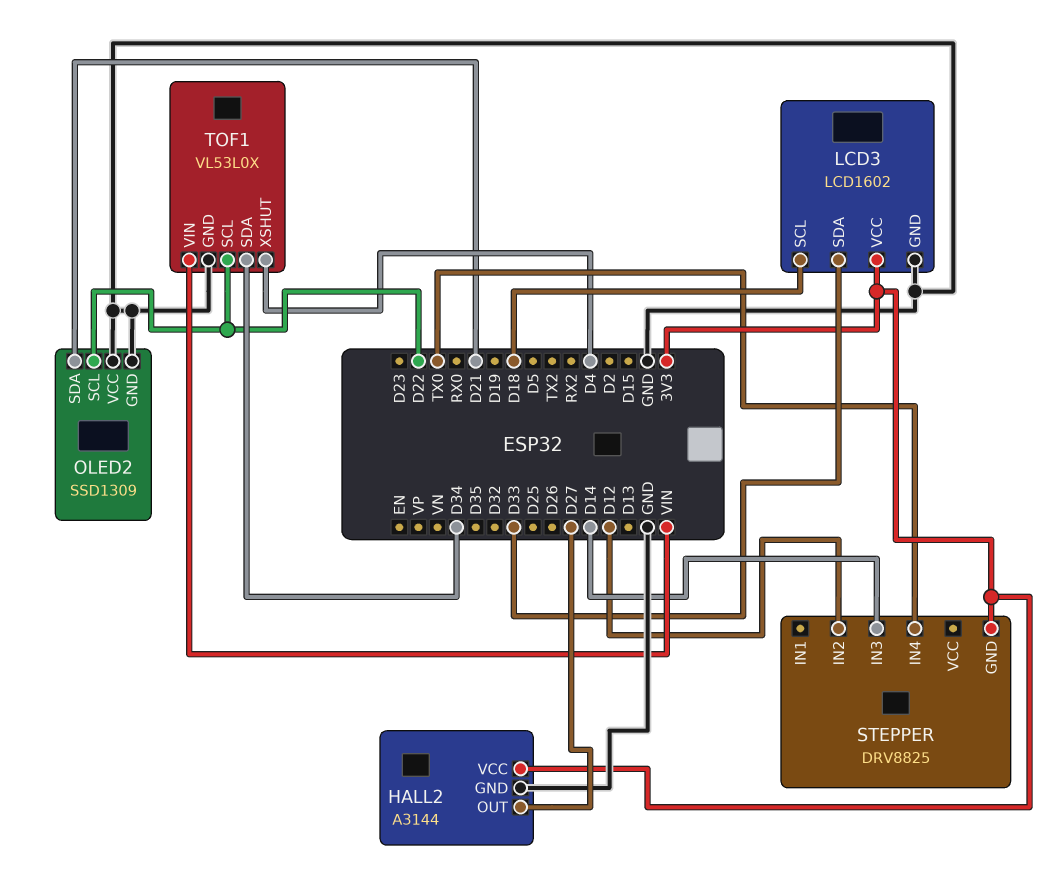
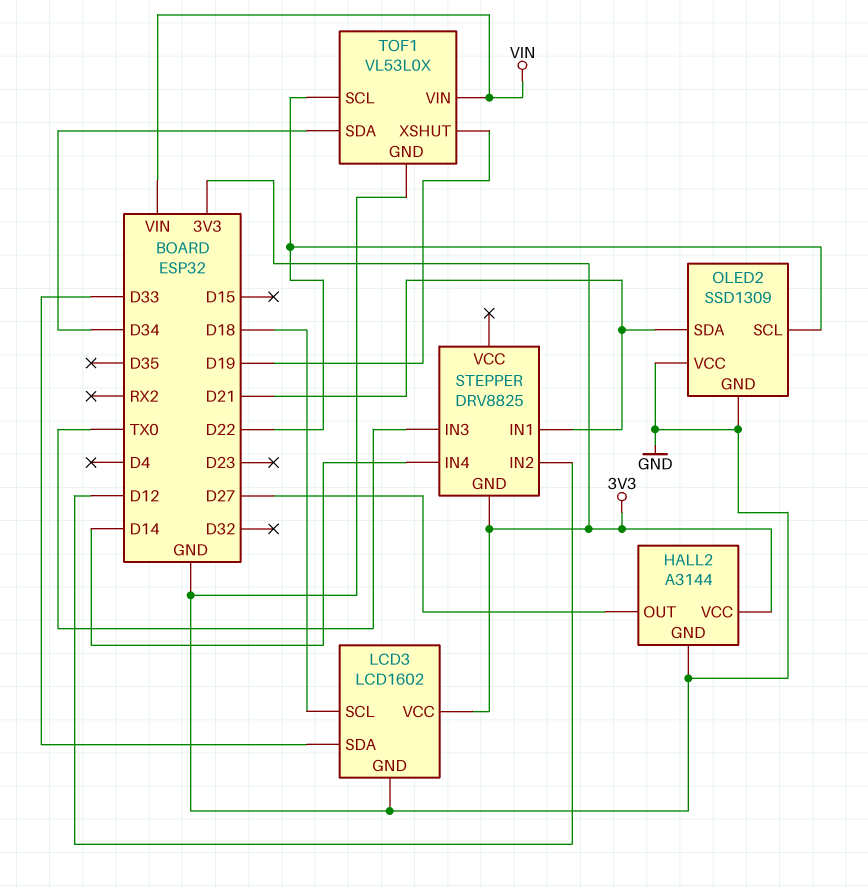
STEPPER pin IN1: none -> D21
STEPPER pin IN3: D14 -> TX0
STEPPER pin IN4: TX0 -> D14
TOF1 pin XSHUT: D4 -> D19

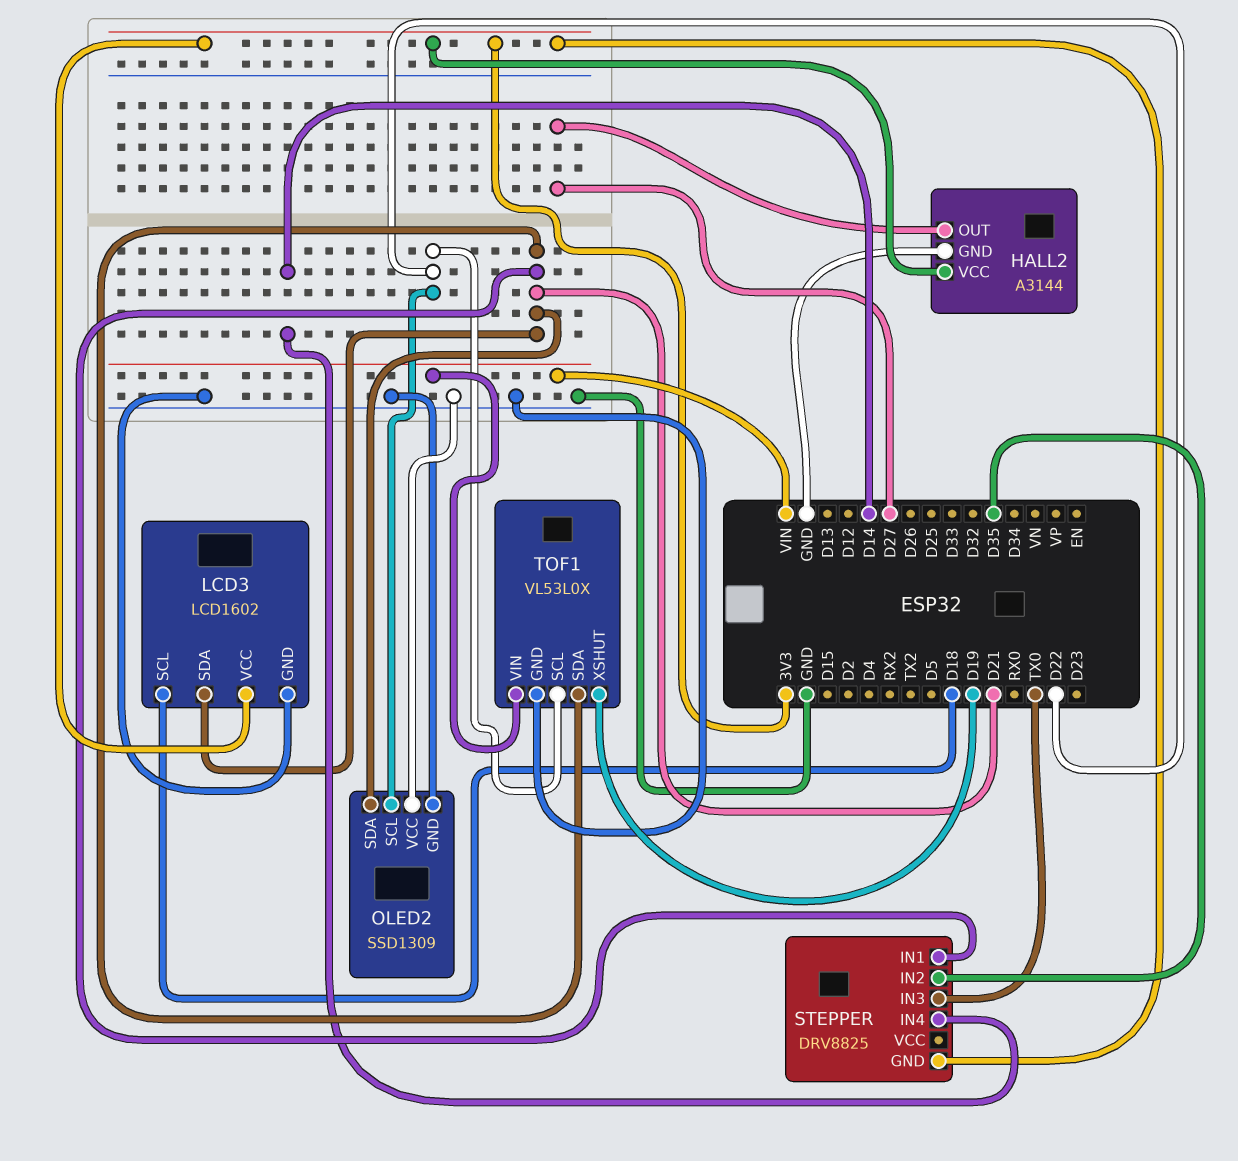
LCD3 pin SDA: D33 -> D21
STEPPER pin IN2: D12 -> D35
TOF1 pin SDA: D34 -> D21

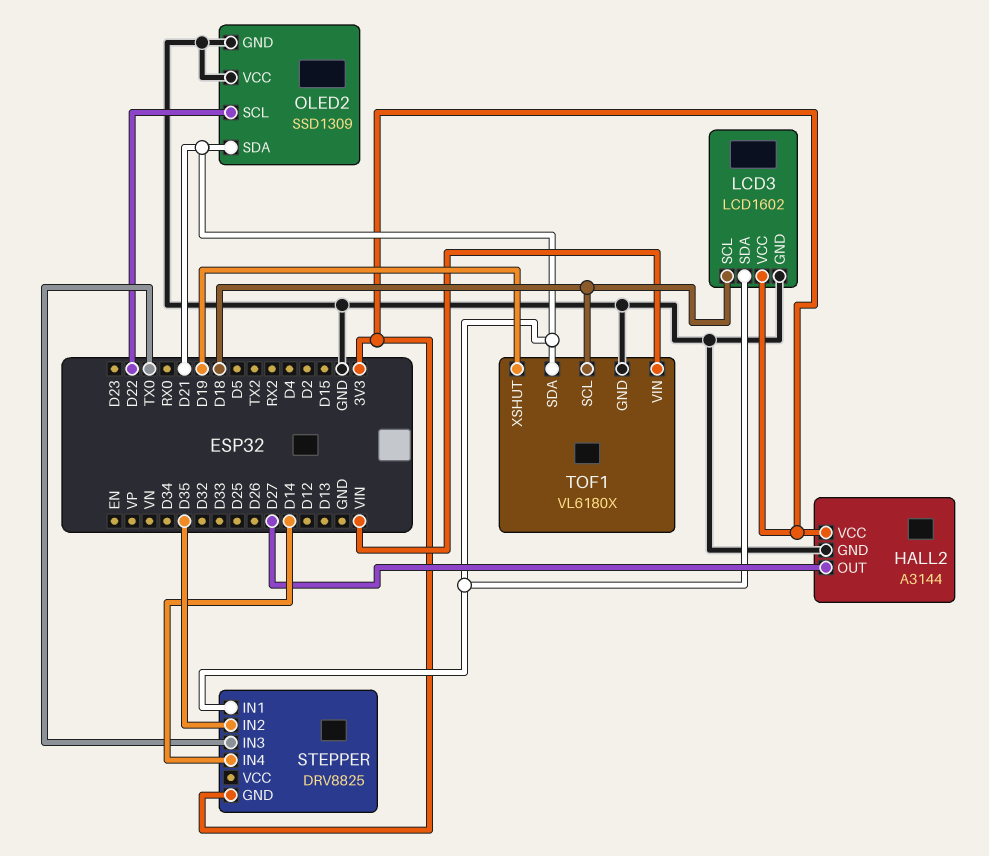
TOF1: VL53L0X -> VL6180X
TOF1 pin SCL: D22 -> D18

